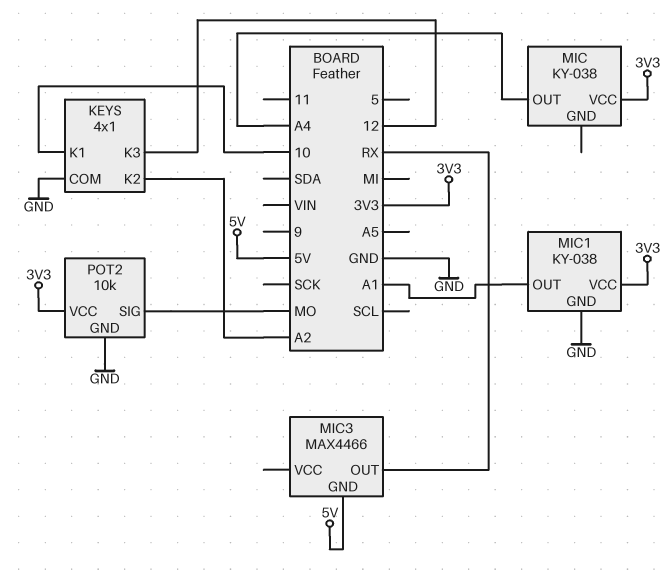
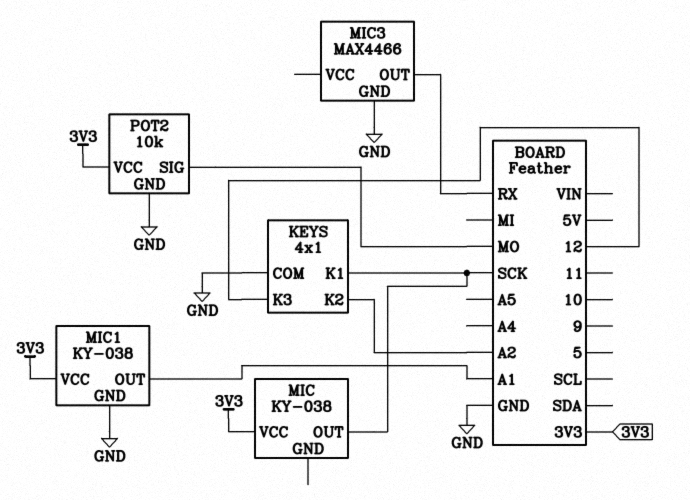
KEYS pin K1: 10 -> SCK
MIC pin OUT: A4 -> SCK
MIC3 pin GND: 5V -> GND

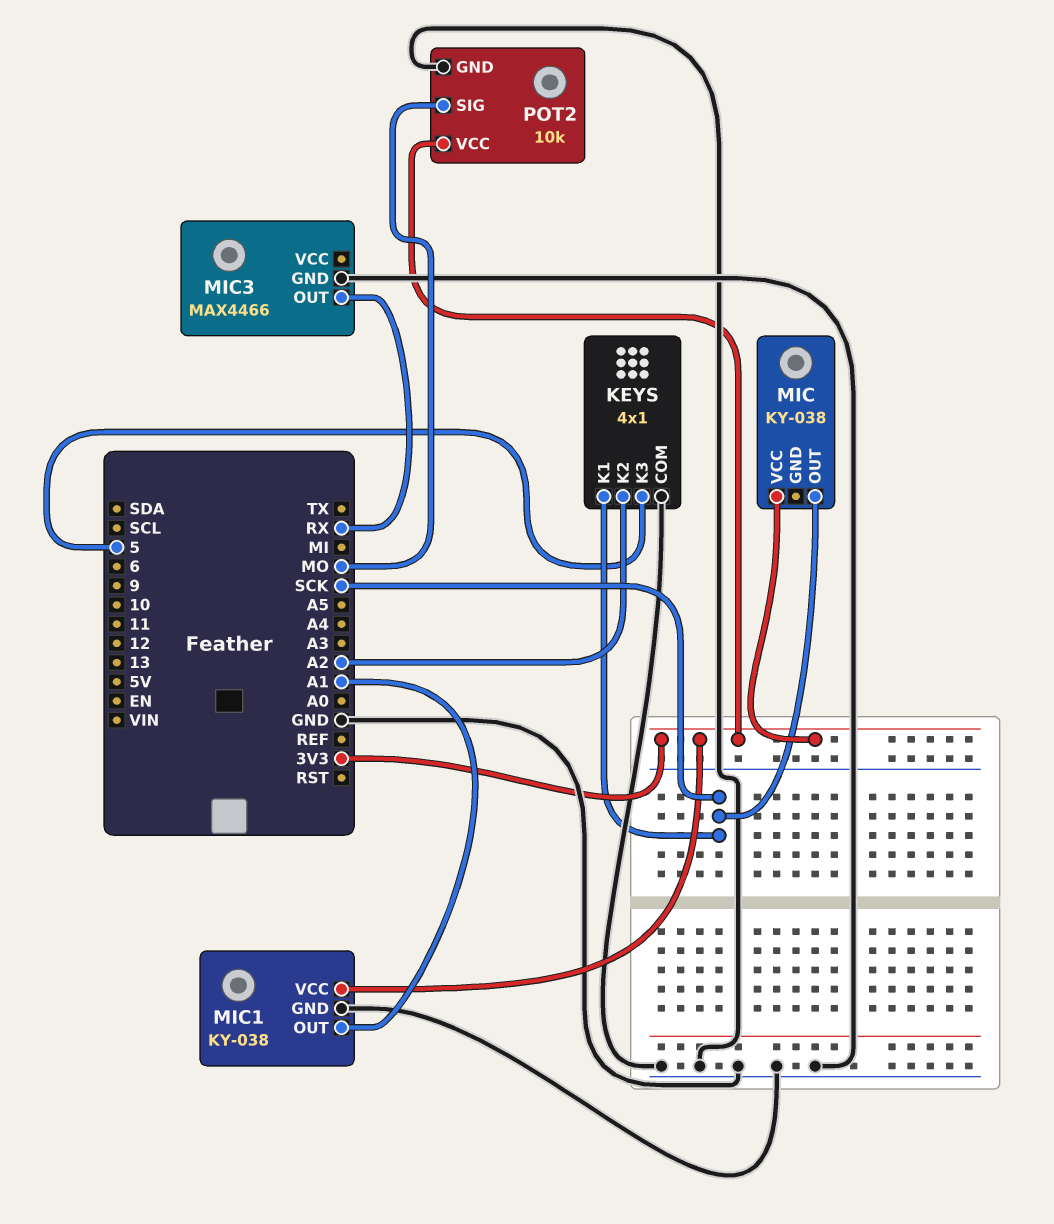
KEYS pin K3: 12 -> 5

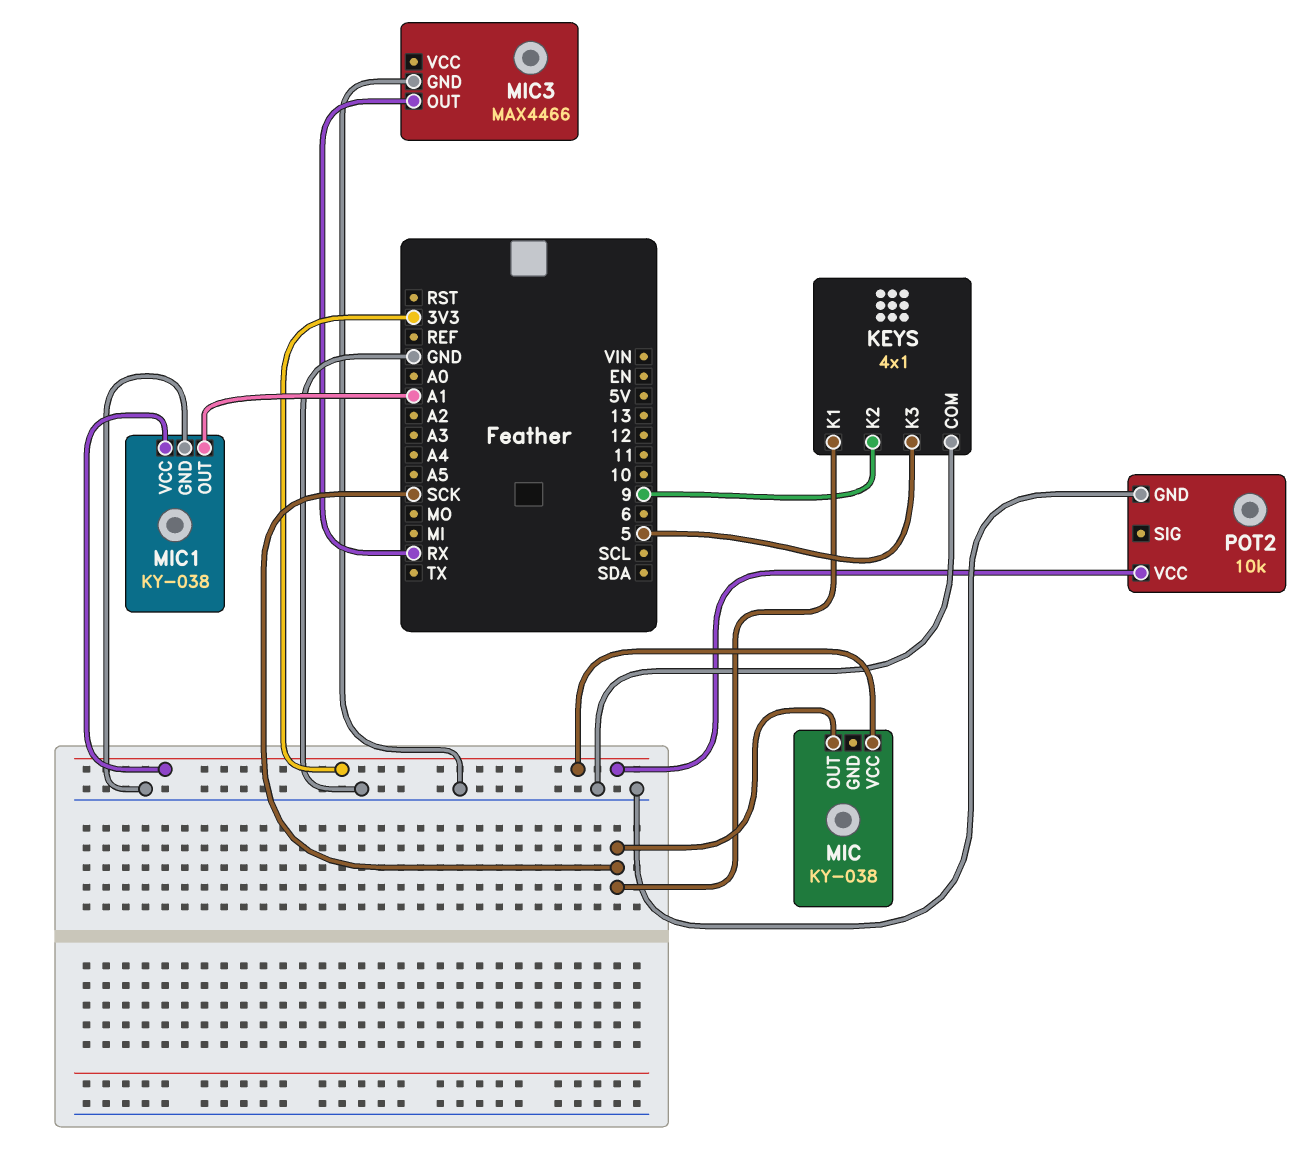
KEYS pin K2: A2 -> 9
POT2 pin SIG: MO -> none

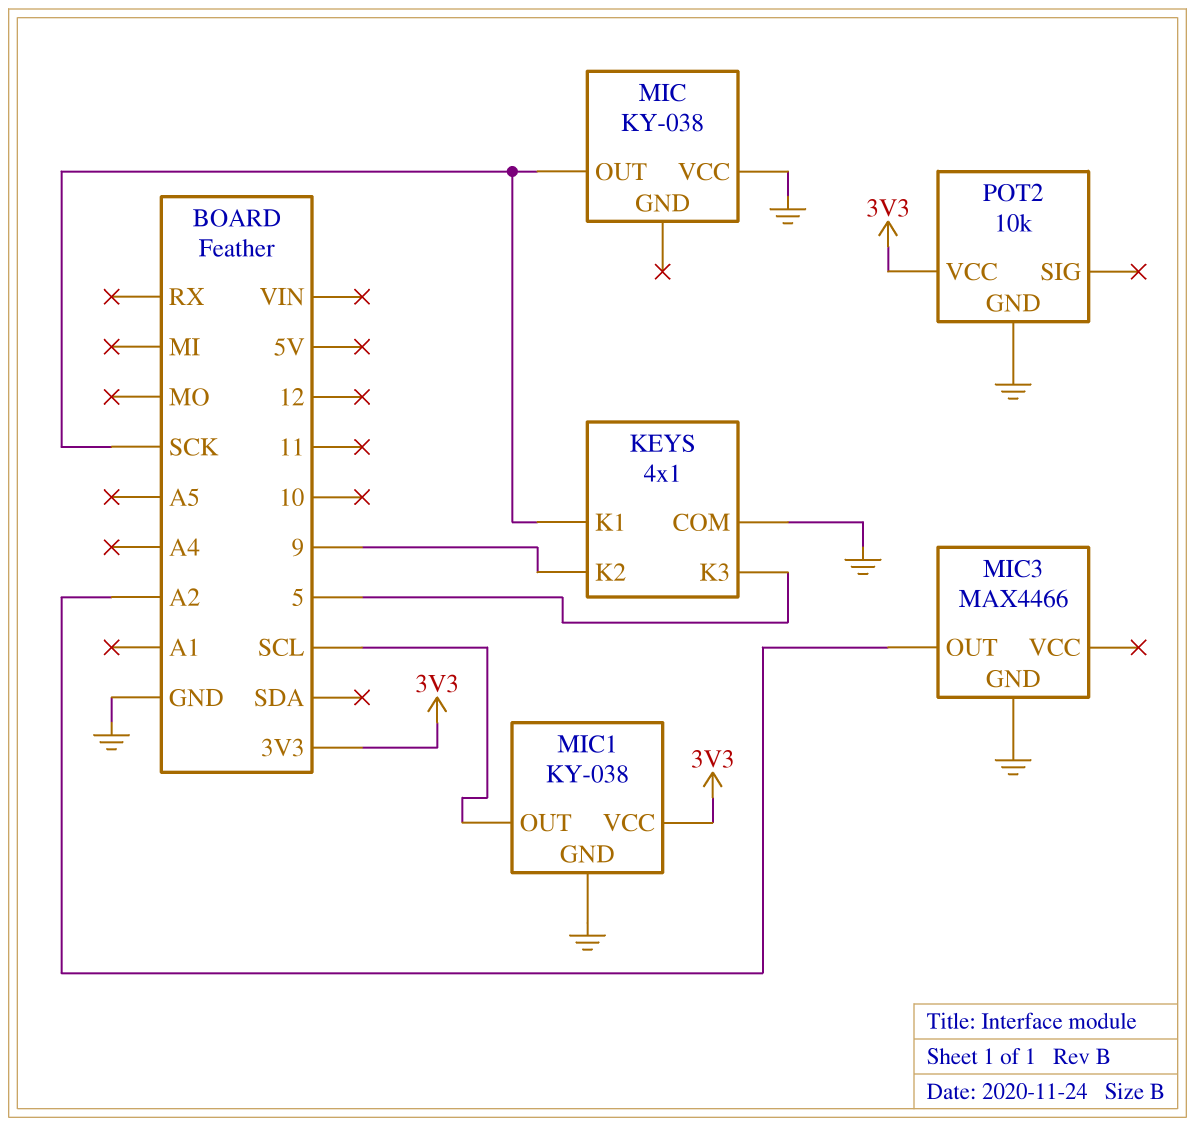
MIC pin VCC: 3V3 -> GND
MIC1 pin OUT: A1 -> SCL
MIC3 pin OUT: RX -> A2

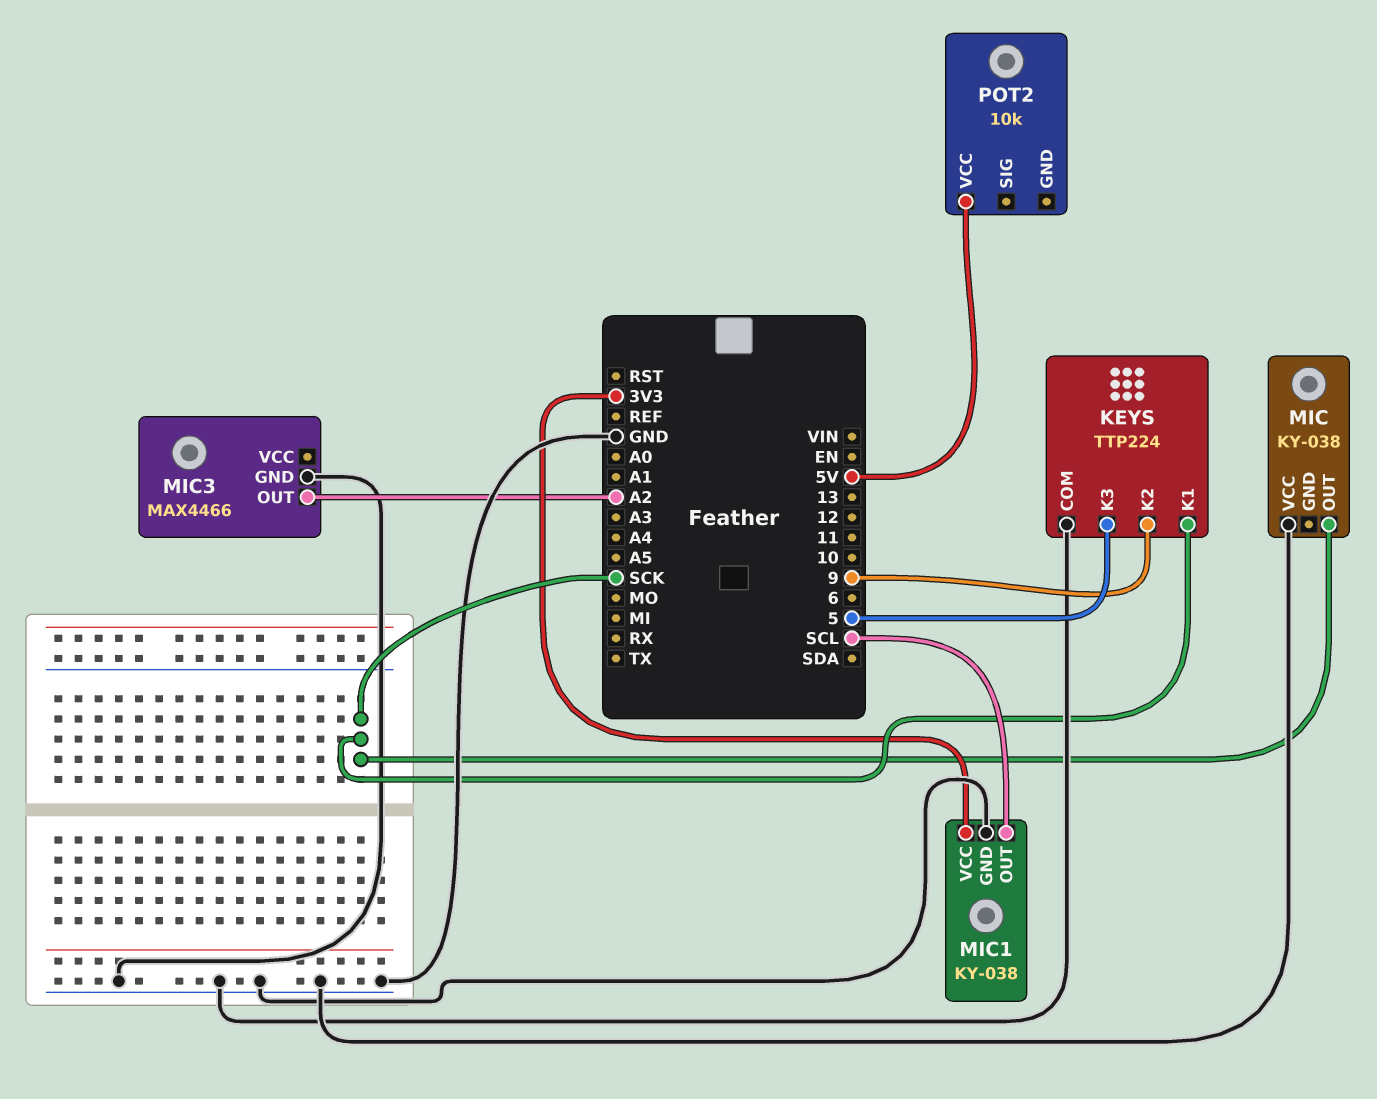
KEYS: 4x1 -> TTP224
POT2 pin GND: GND -> none
POT2 pin VCC: 3V3 -> 5V

